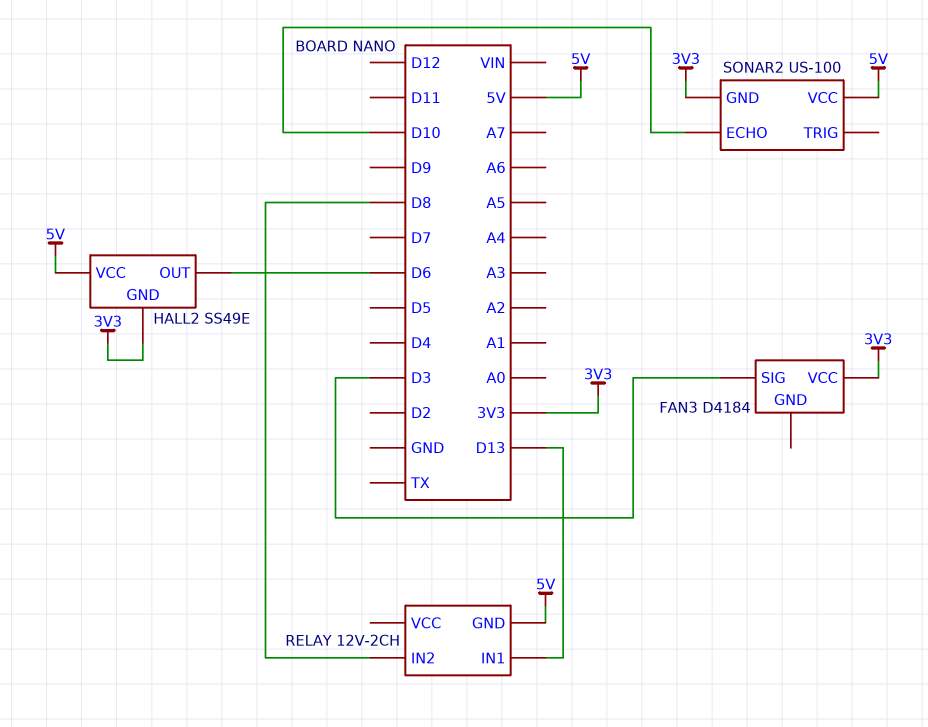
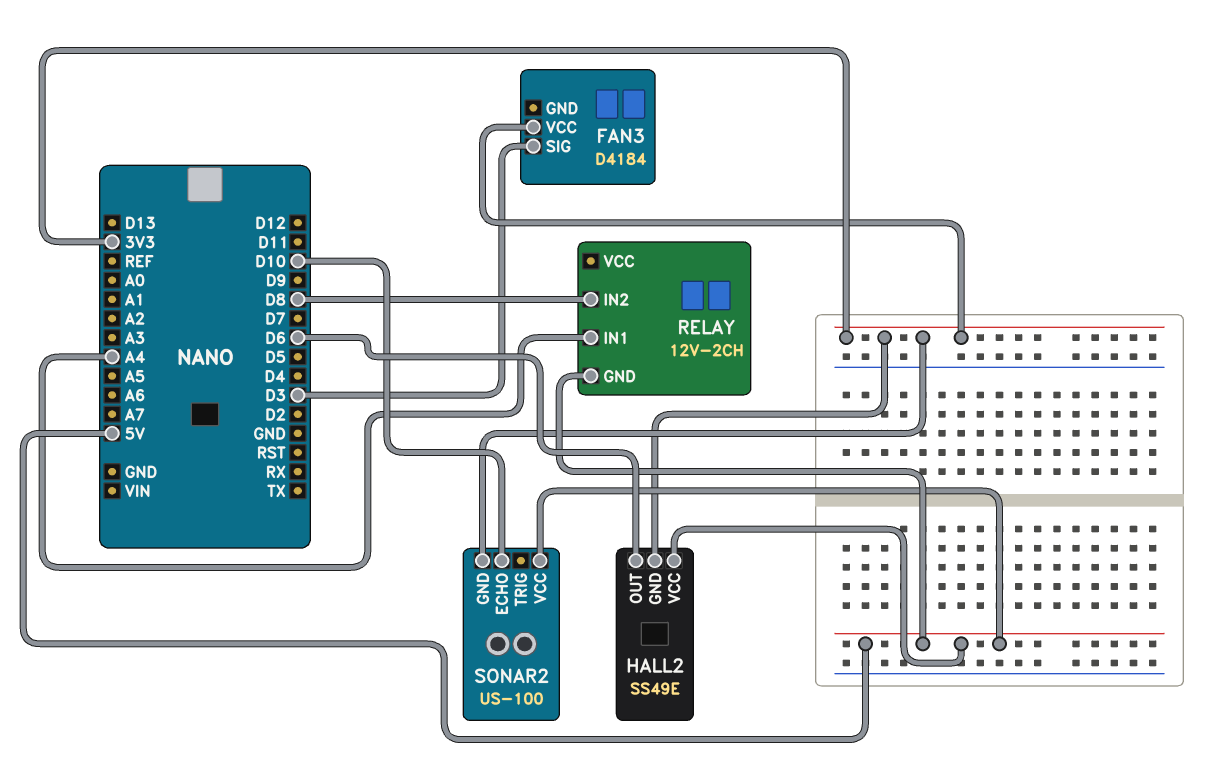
RELAY pin IN1: D13 -> A4

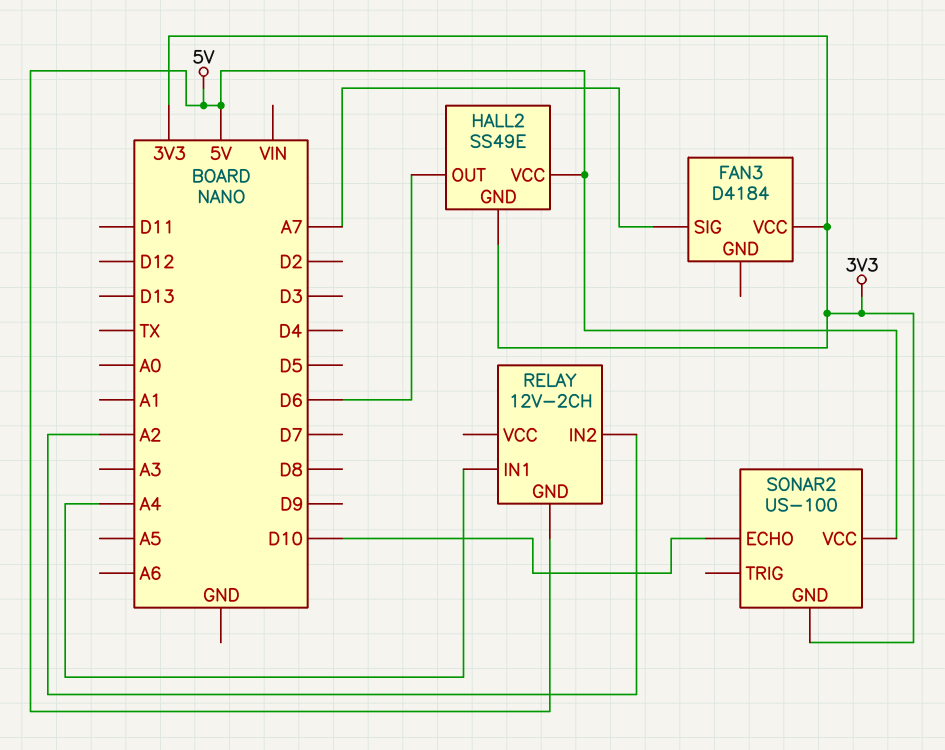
FAN3 pin SIG: D3 -> A7
RELAY pin IN2: D8 -> A2

